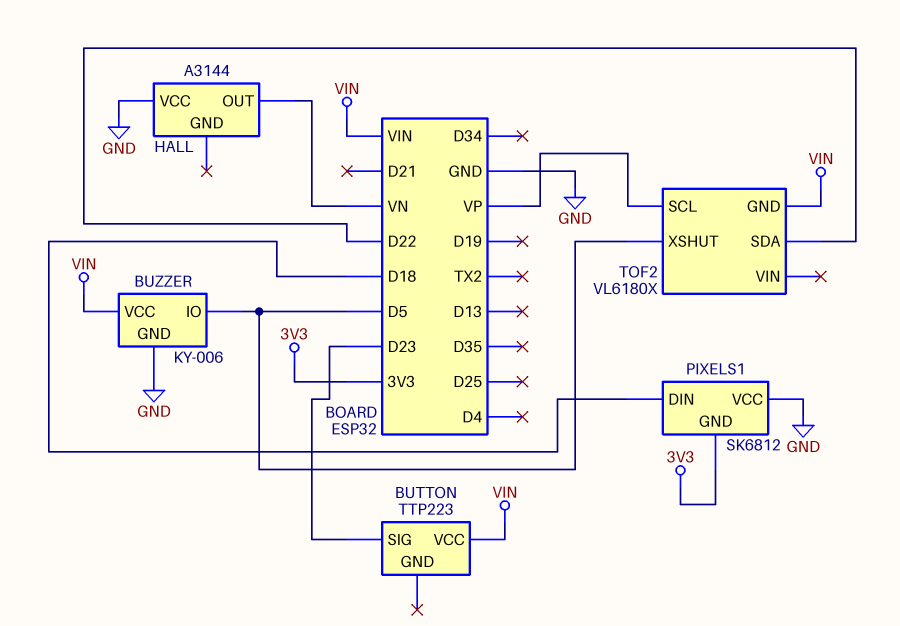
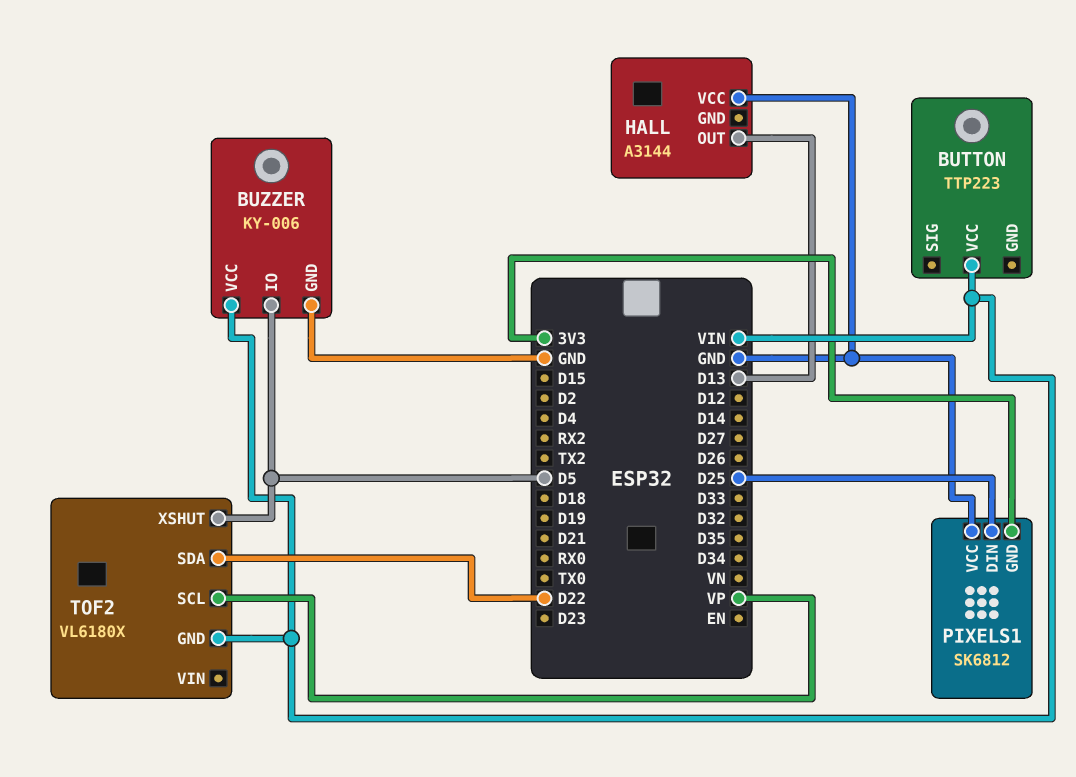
BUTTON pin SIG: D23 -> none
HALL pin OUT: VN -> D13
PIXELS1 pin DIN: D18 -> D25

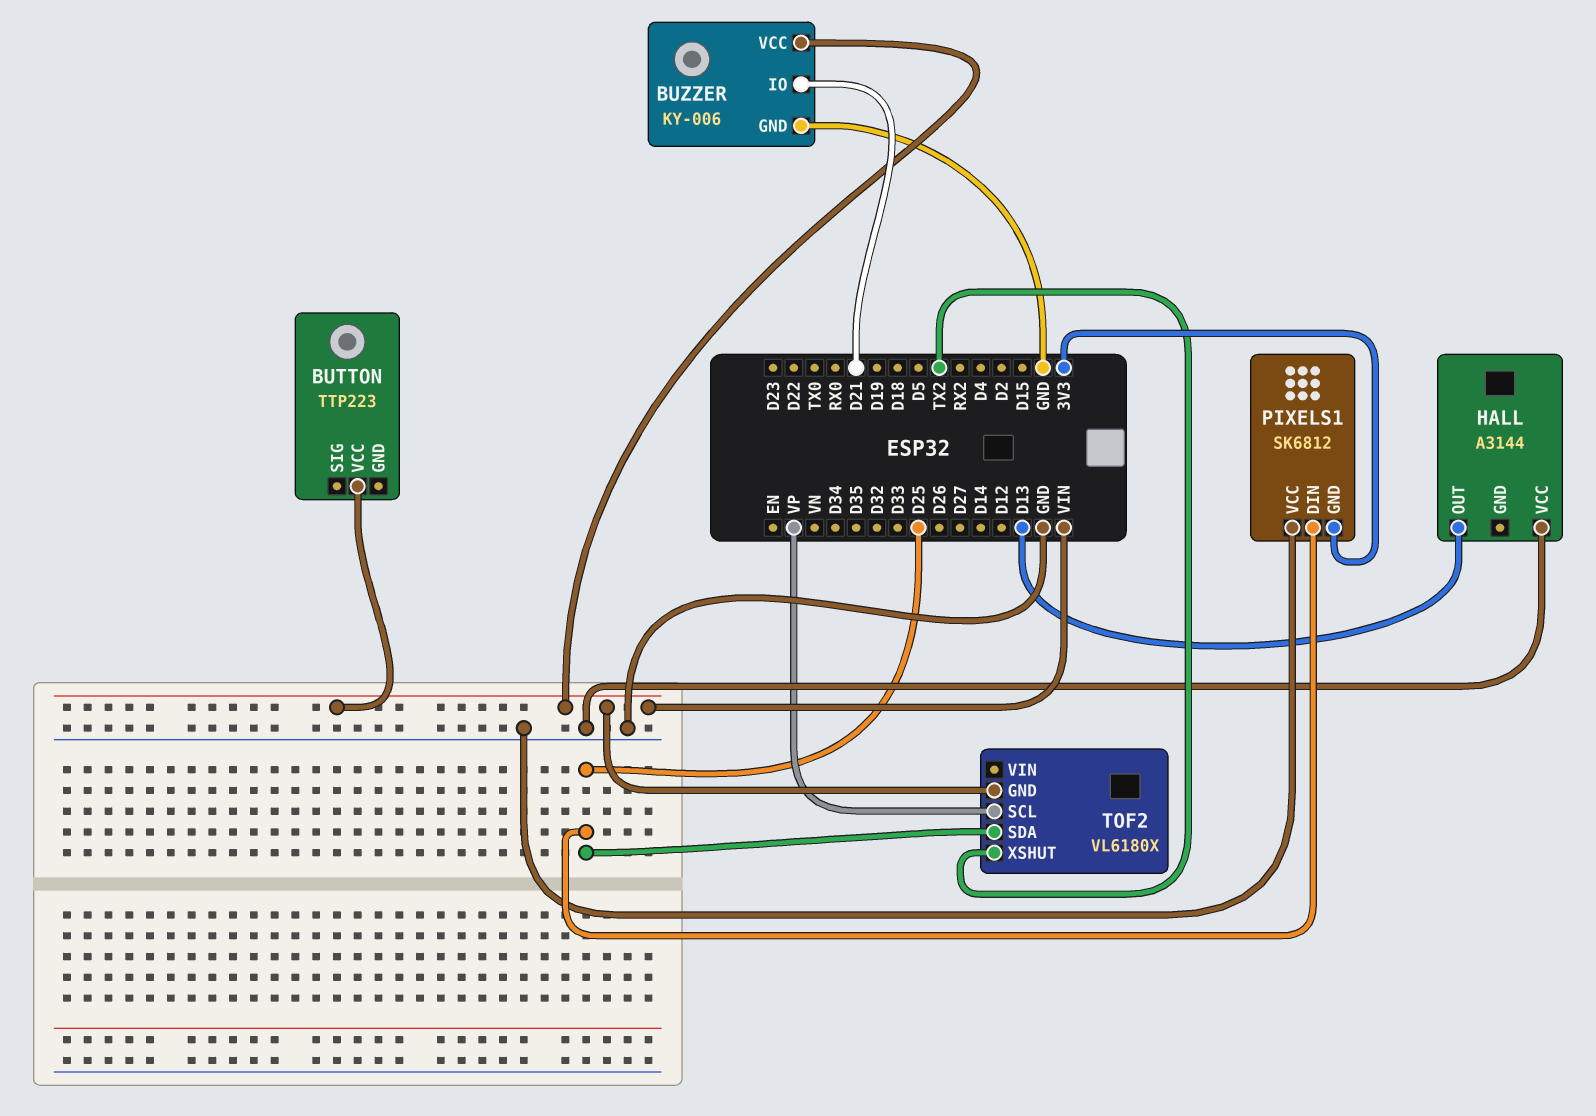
BUZZER pin IO: D5 -> D21
TOF2 pin SDA: D22 -> D25
TOF2 pin XSHUT: D5 -> TX2

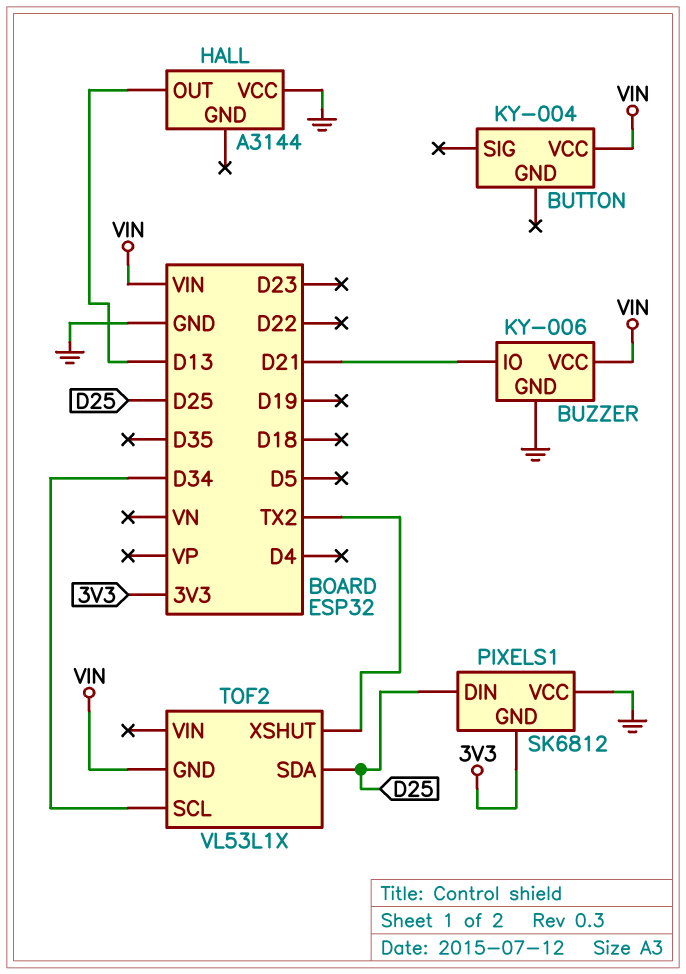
BUTTON: TTP223 -> KY-004
TOF2: VL6180X -> VL53L1X
TOF2 pin SCL: VP -> D34

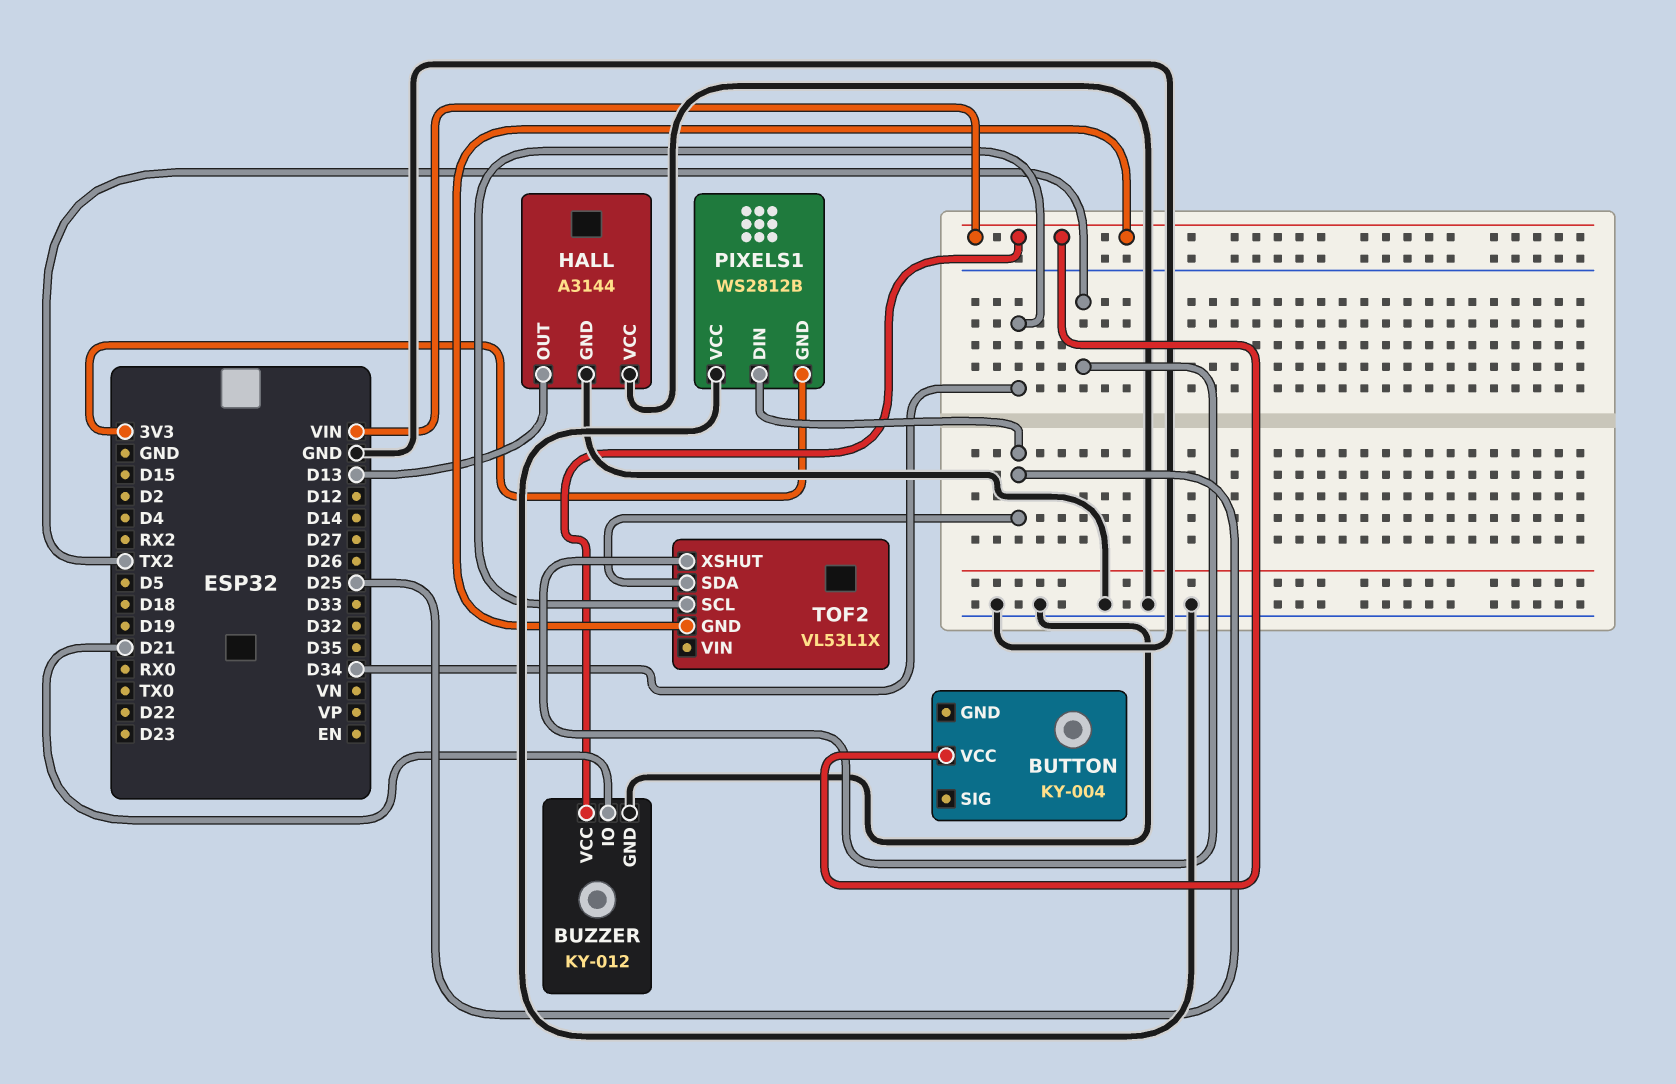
BUZZER: KY-006 -> KY-012
HALL pin GND: none -> GND
PIXELS1: SK6812 -> WS2812B

